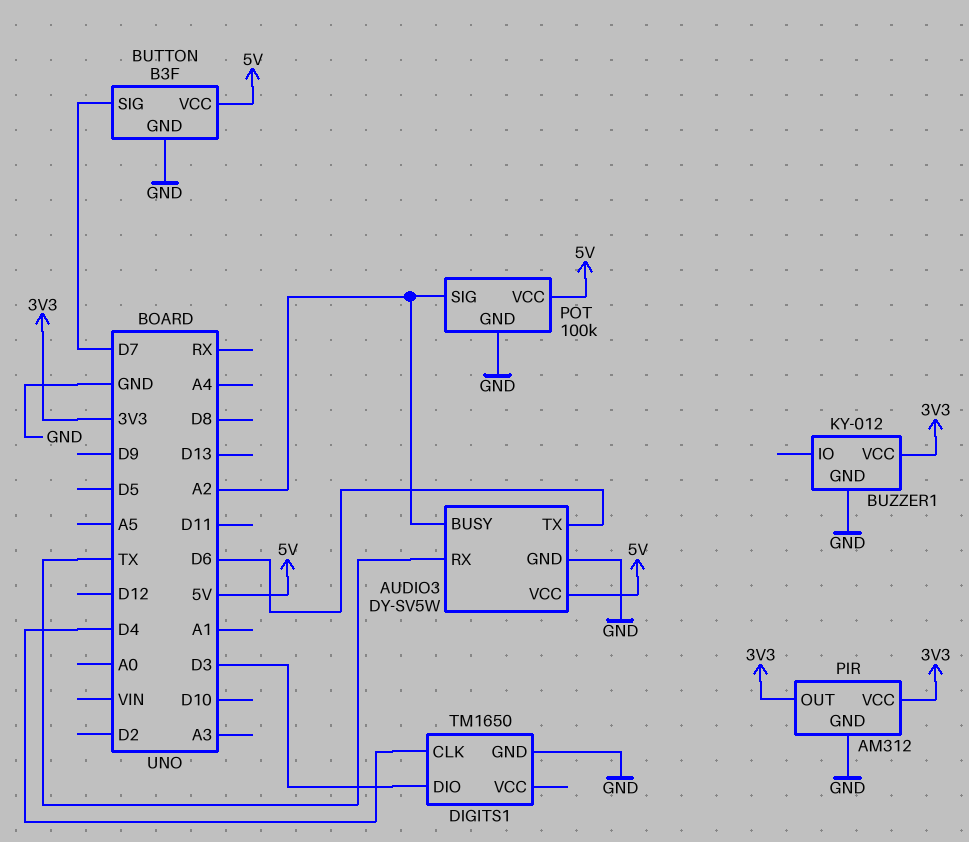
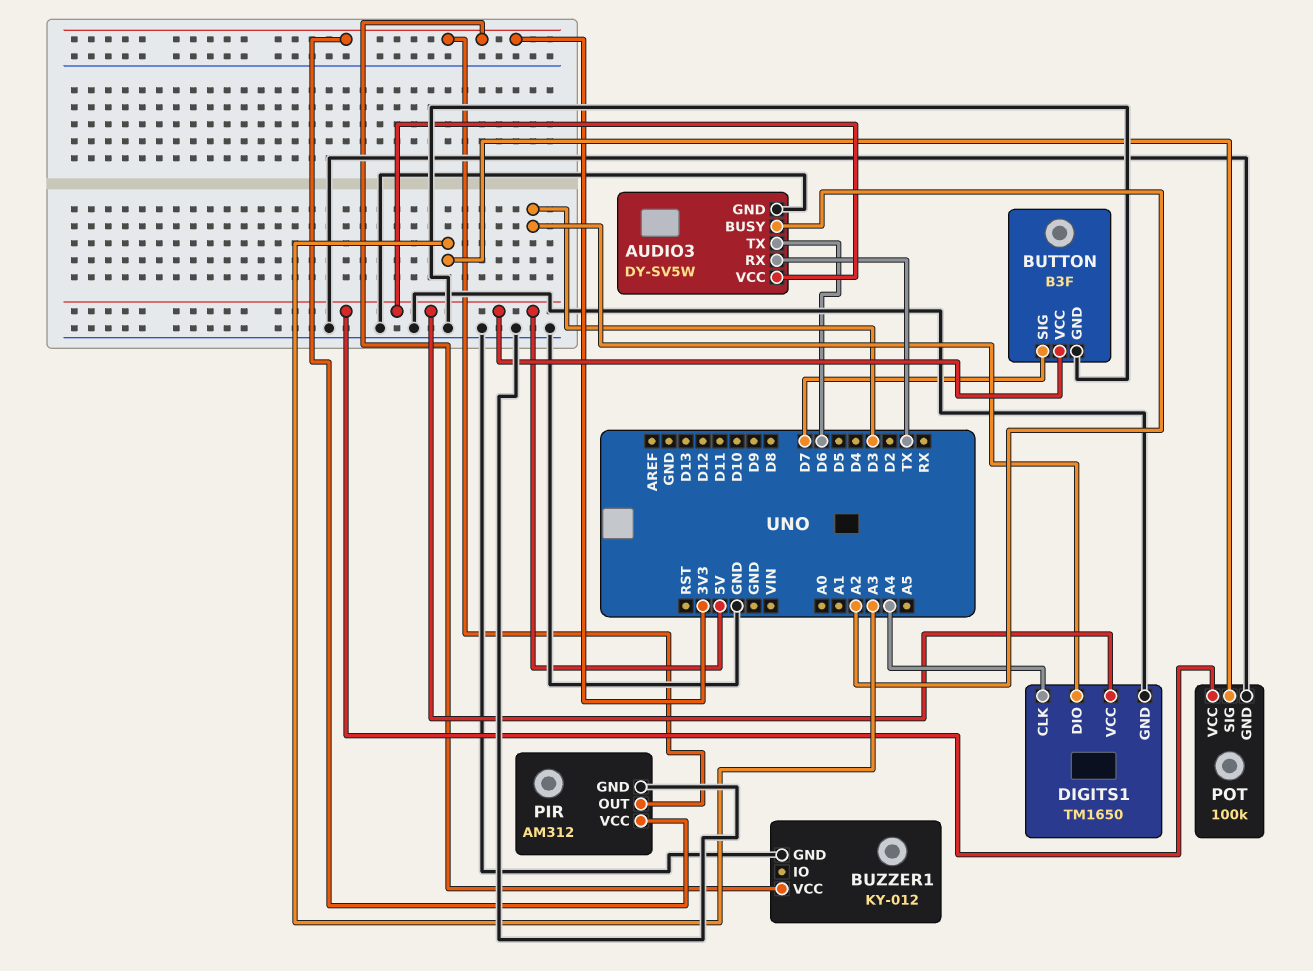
DIGITS1 pin CLK: D4 -> A4
DIGITS1 pin VCC: none -> 5V
POT pin SIG: A2 -> A3

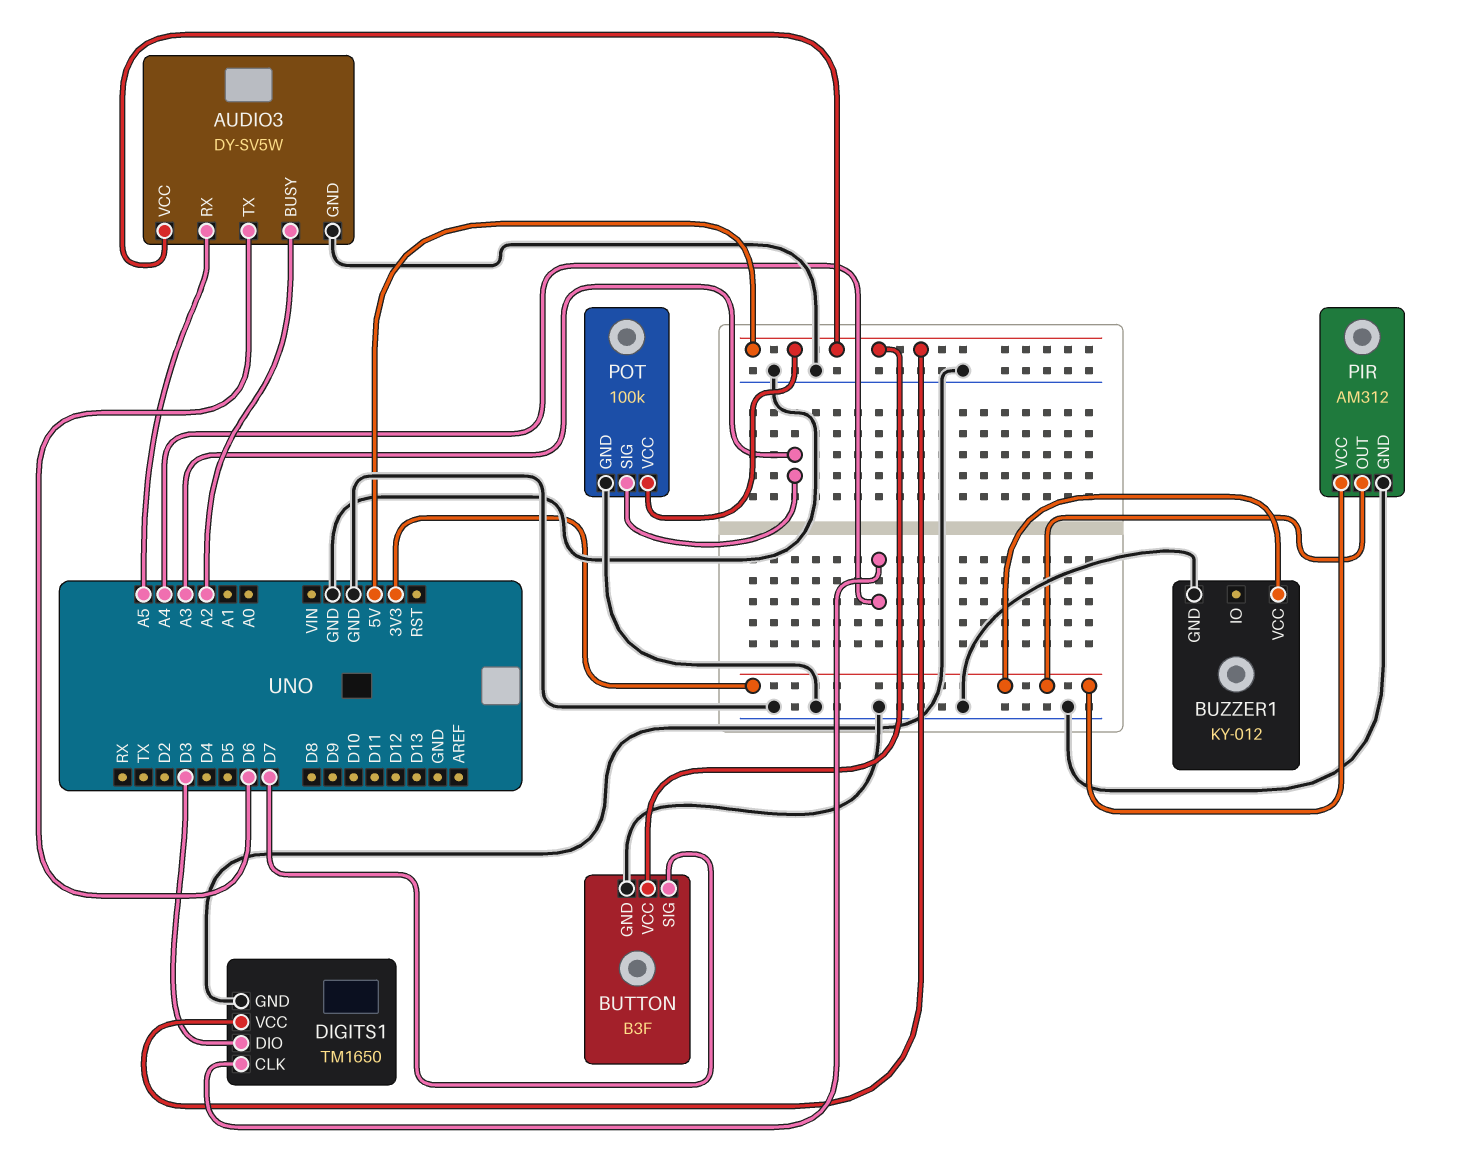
AUDIO3 pin RX: TX -> A5

